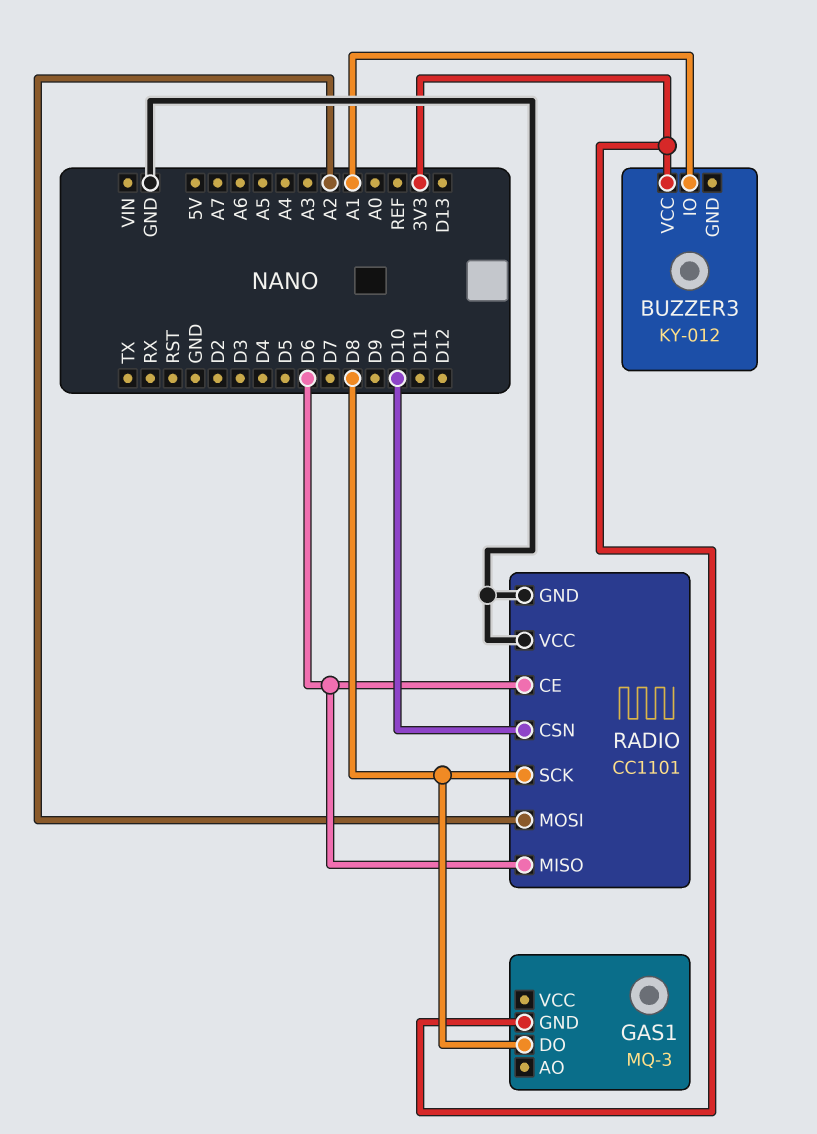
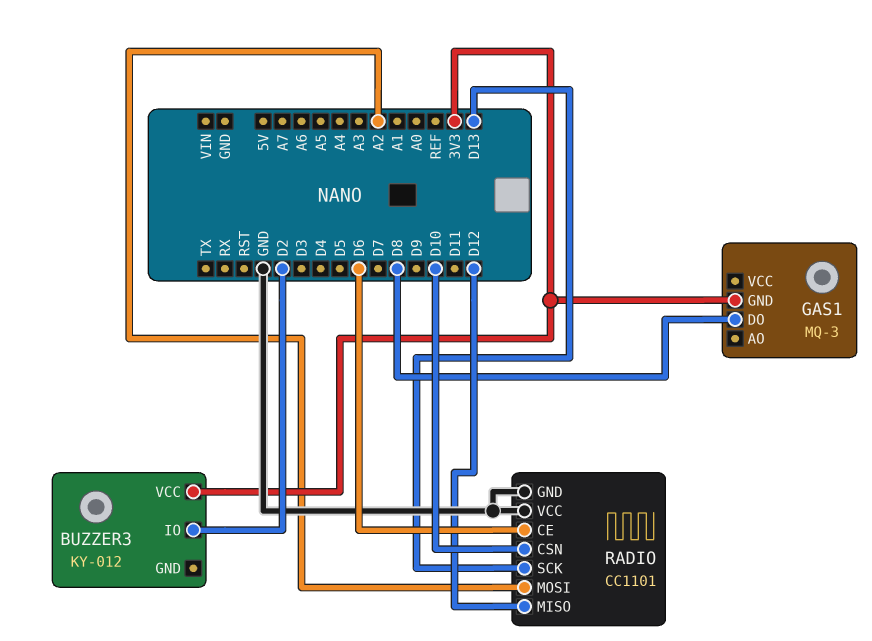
BUZZER3 pin IO: A1 -> D2
RADIO pin MISO: D6 -> D12
RADIO pin SCK: D8 -> D13

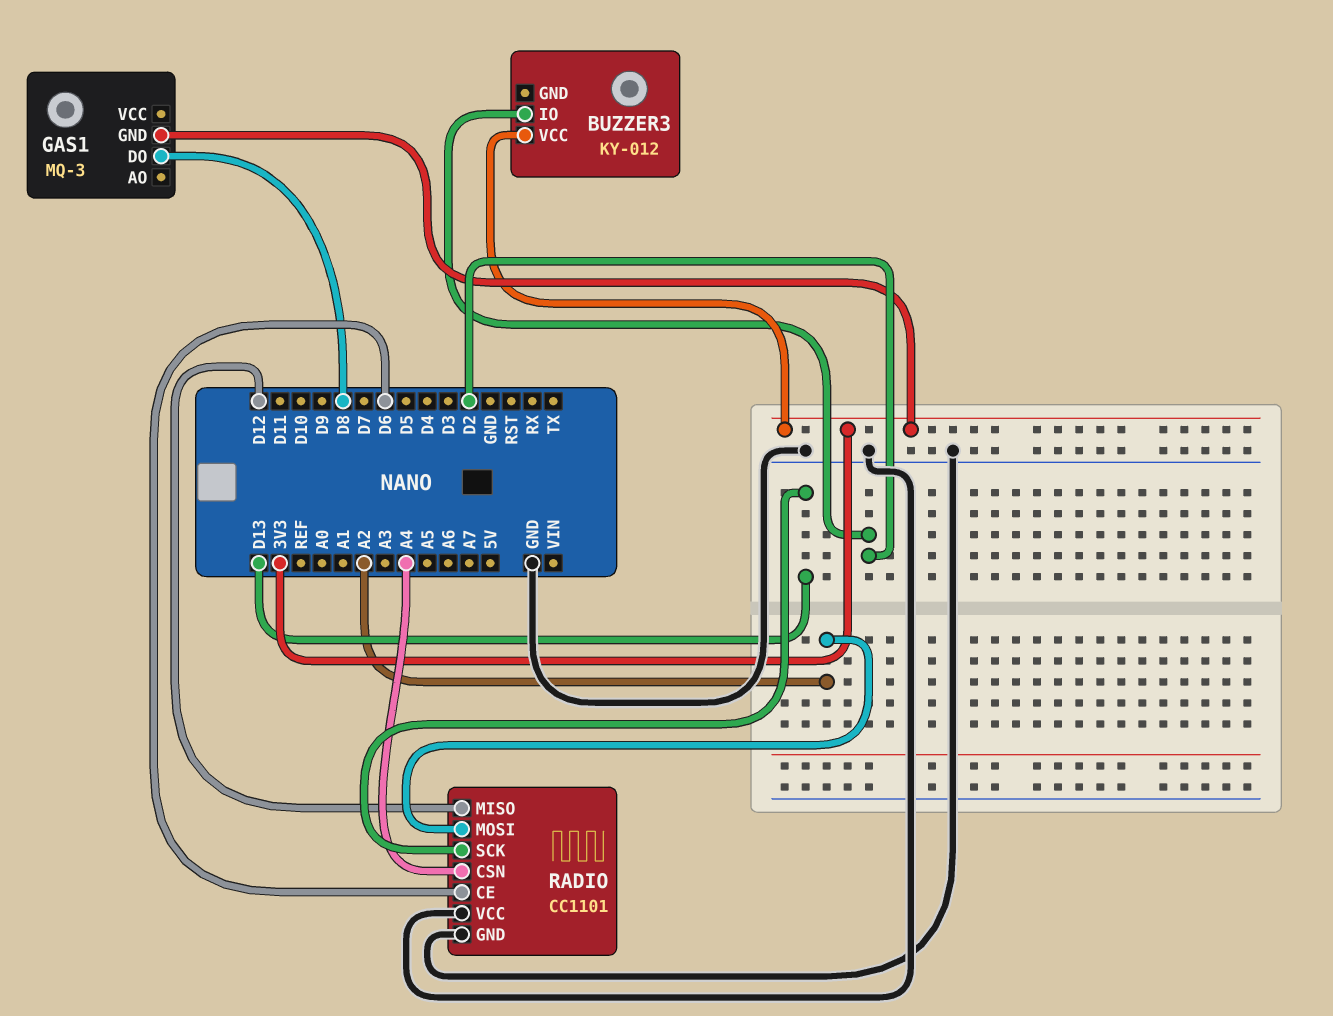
RADIO pin CSN: D10 -> A4

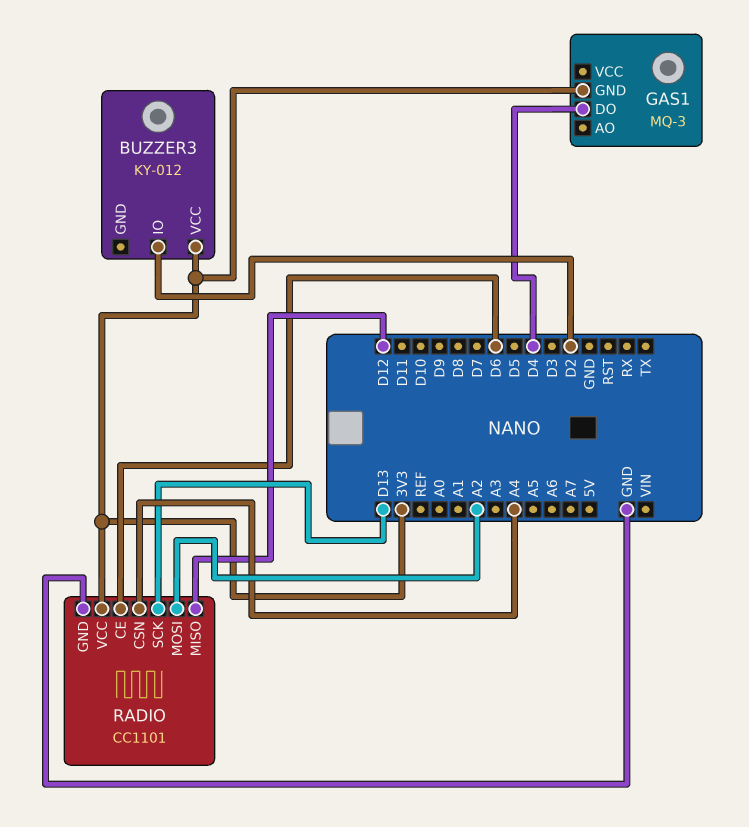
GAS1 pin DO: D8 -> D4
RADIO pin VCC: GND -> 3V3

